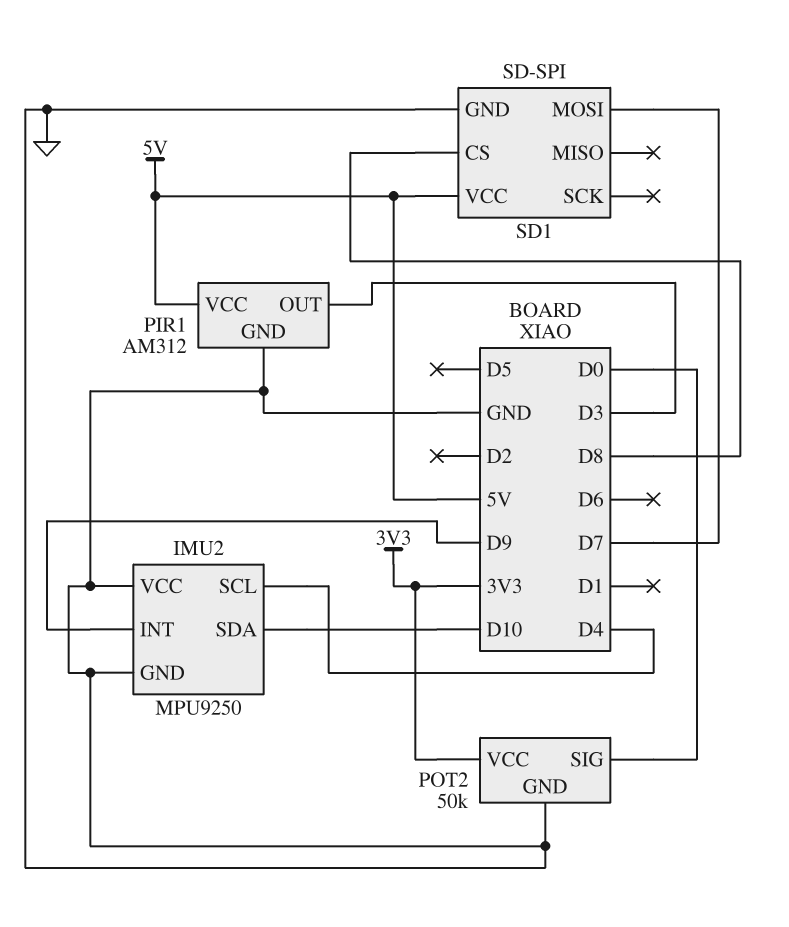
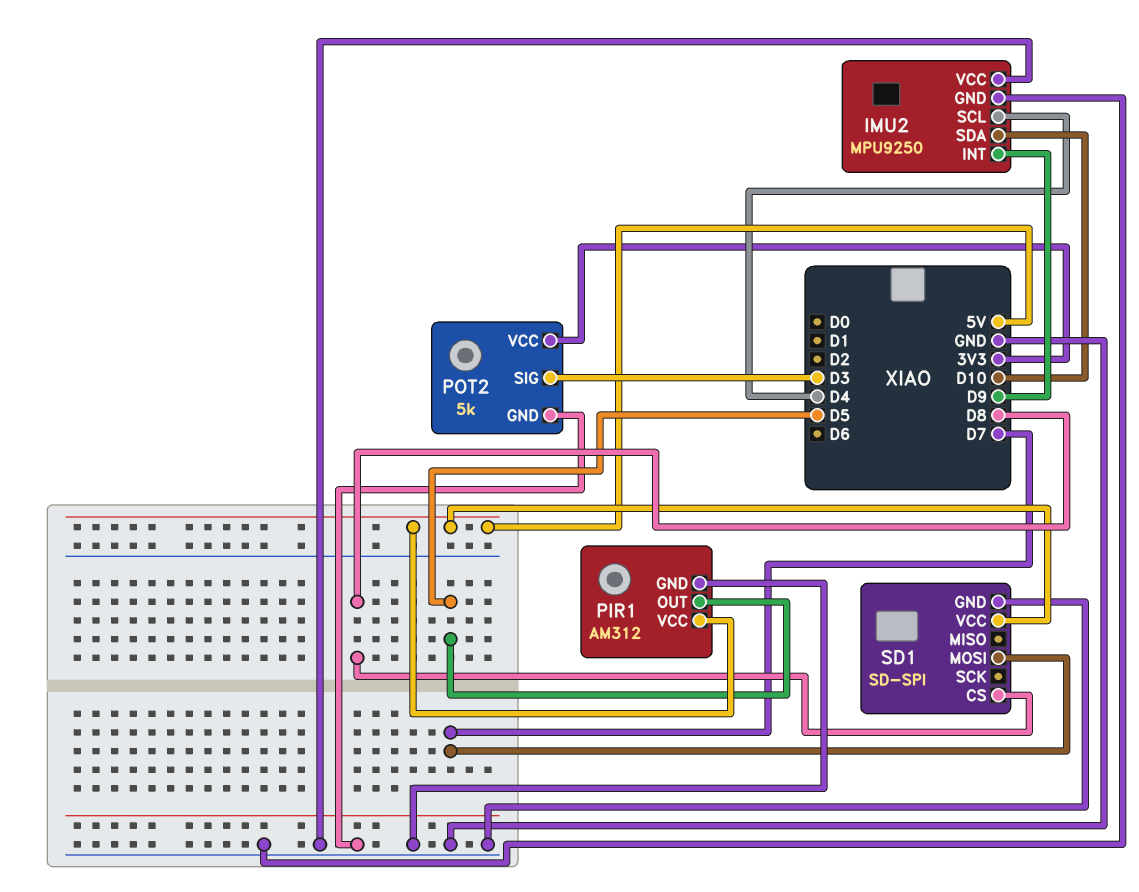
PIR1 pin OUT: D3 -> D5
POT2: 50k -> 5k
POT2 pin SIG: D0 -> D3

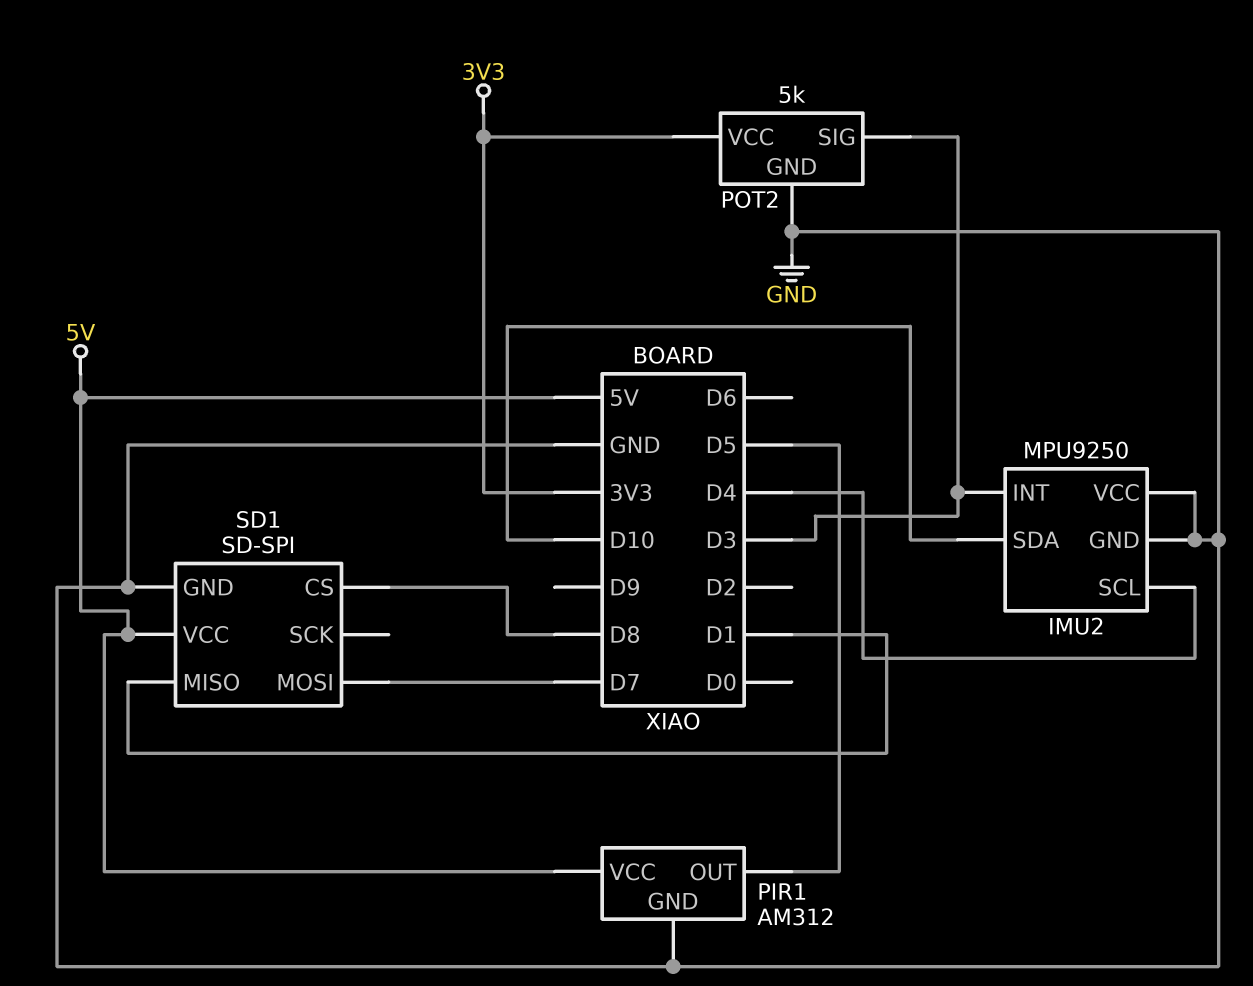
IMU2 pin INT: D9 -> D3
SD1 pin MISO: none -> D1

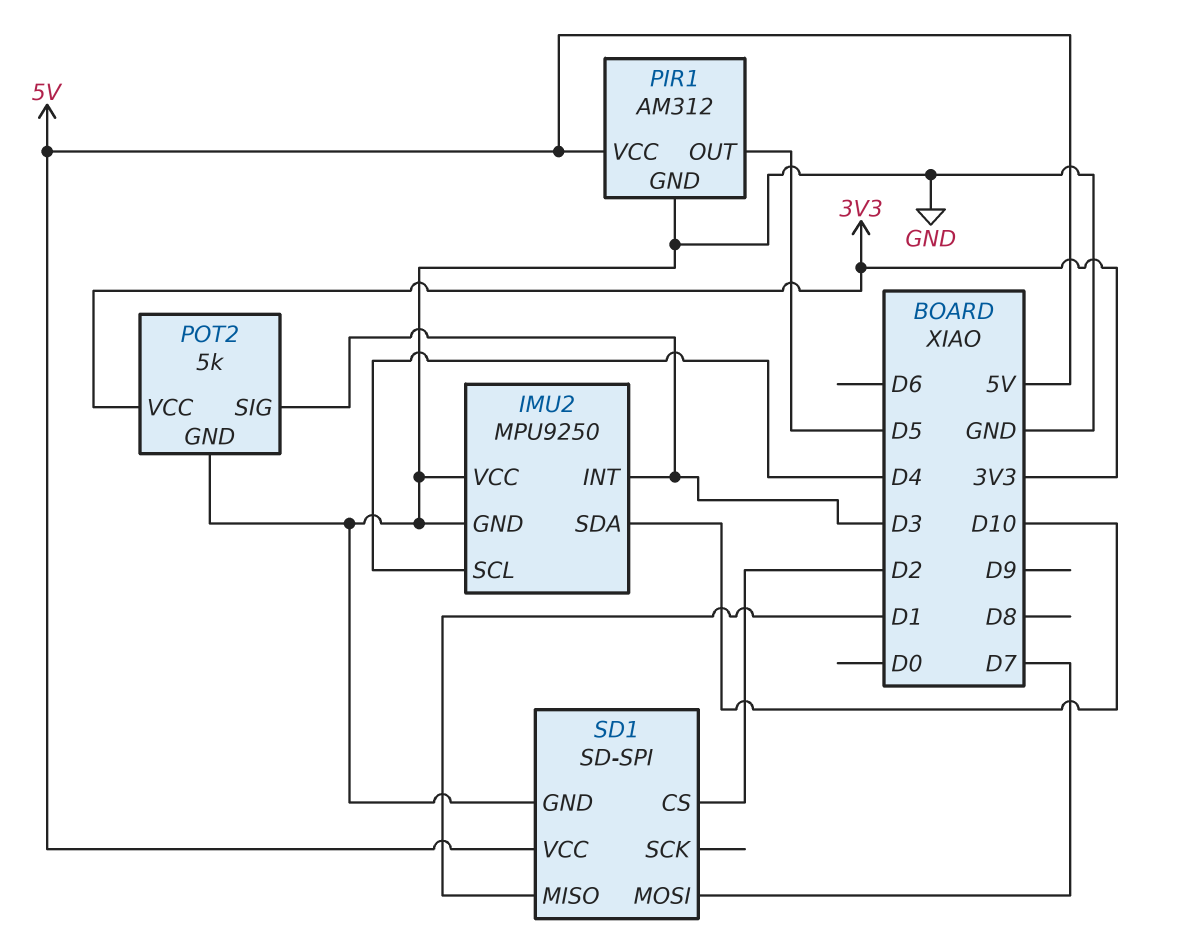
SD1 pin CS: D8 -> D2

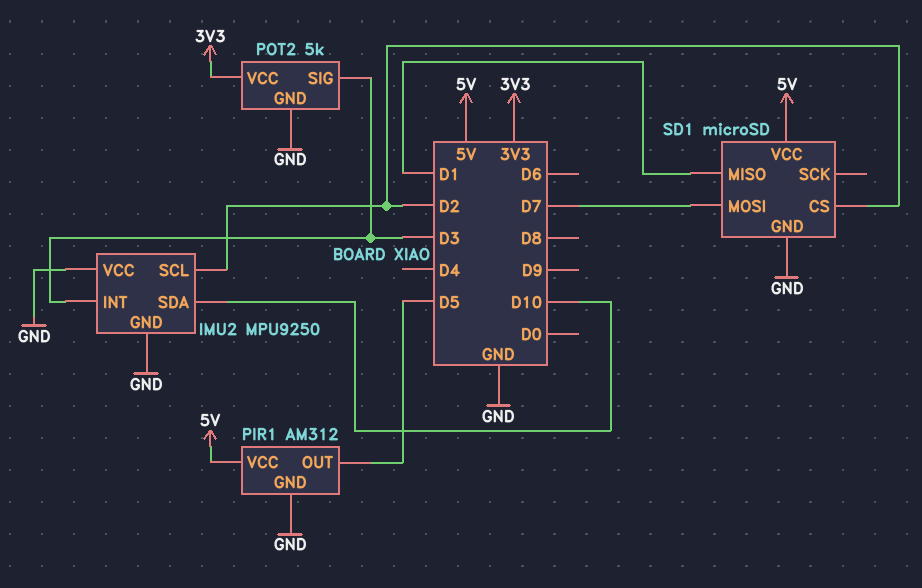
IMU2 pin SCL: D4 -> D2
SD1: SD-SPI -> microSD

